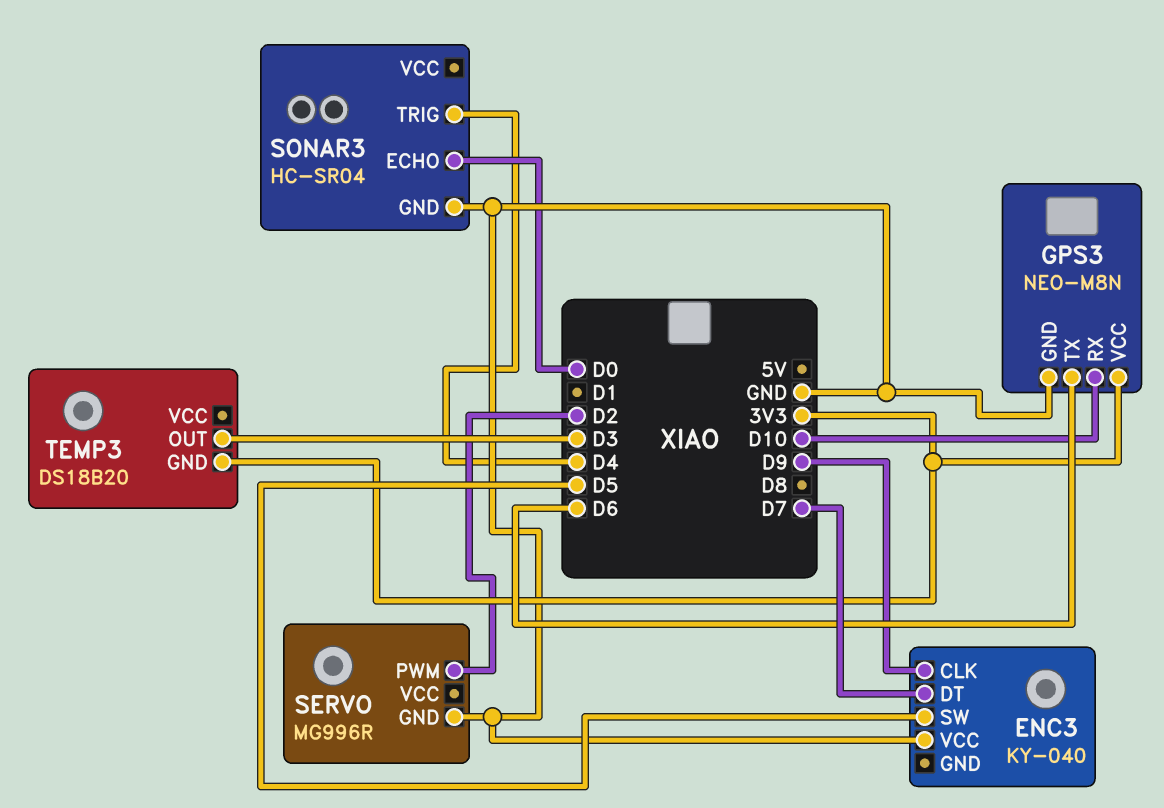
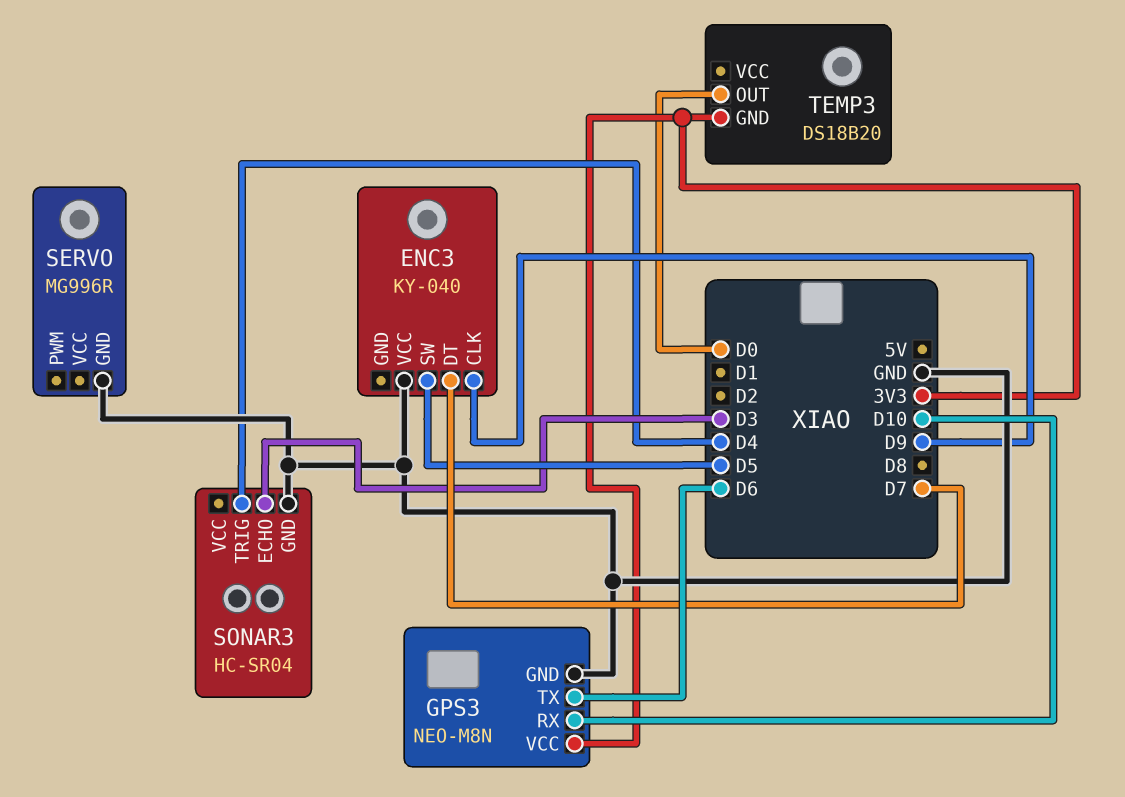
SERVO pin PWM: D2 -> none
SONAR3 pin ECHO: D0 -> D3
TEMP3 pin OUT: D3 -> D0

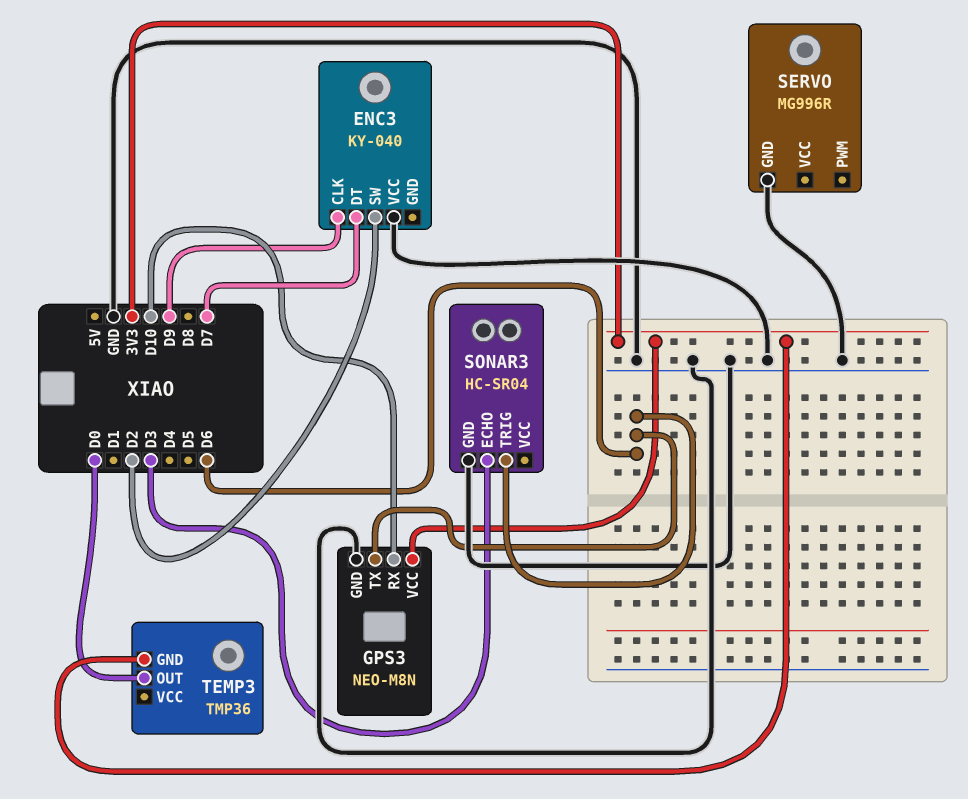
ENC3 pin SW: D5 -> D2
SONAR3 pin TRIG: D4 -> D6
TEMP3: DS18B20 -> TMP36

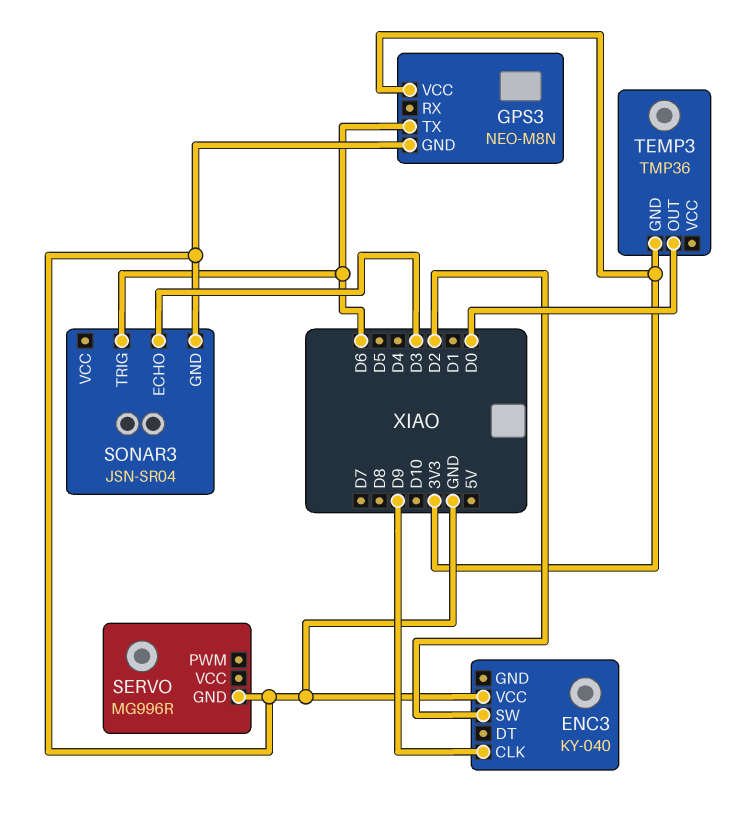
ENC3 pin DT: D7 -> none
GPS3 pin RX: D10 -> none
SONAR3: HC-SR04 -> JSN-SR04

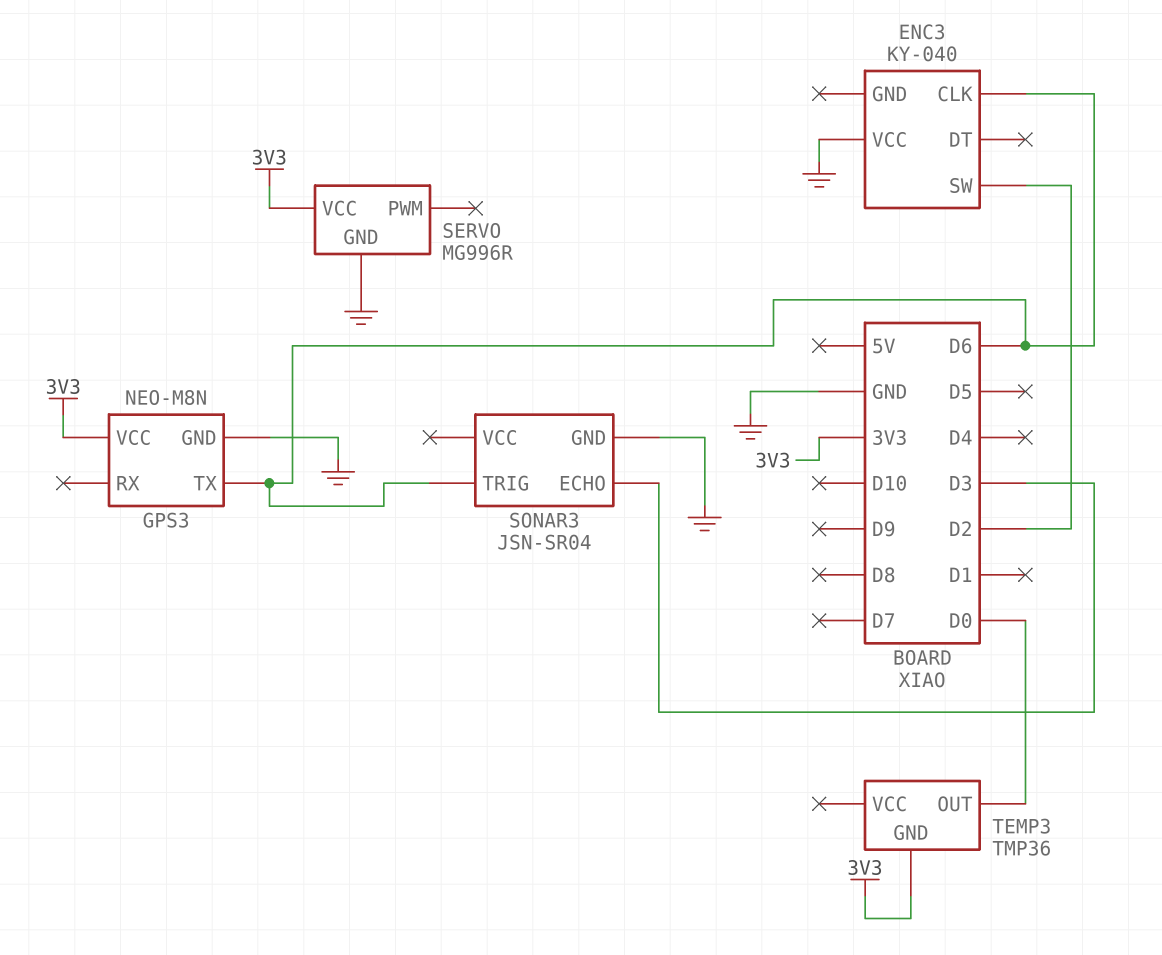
ENC3 pin CLK: D9 -> D6
SERVO pin VCC: none -> 3V3

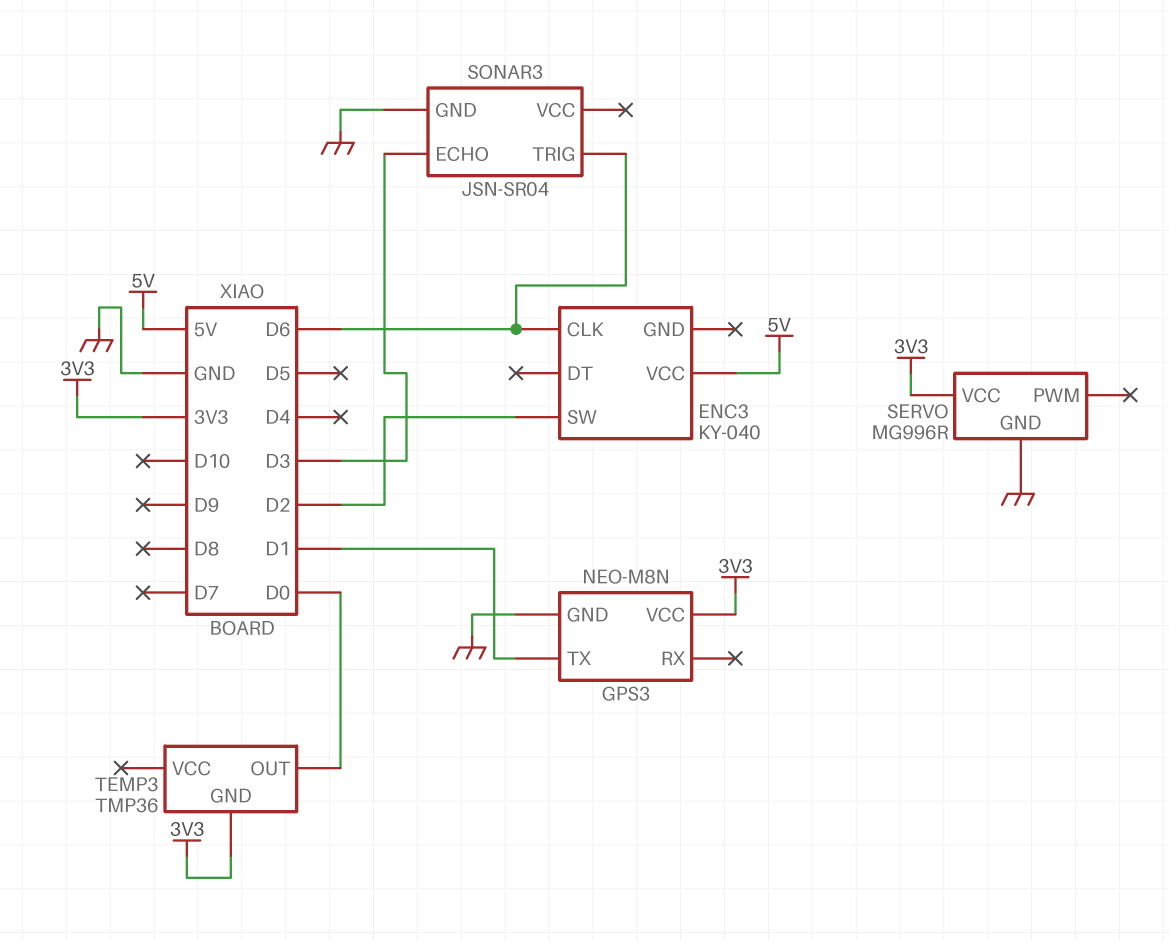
ENC3 pin VCC: GND -> 5V
GPS3 pin TX: D6 -> D1

